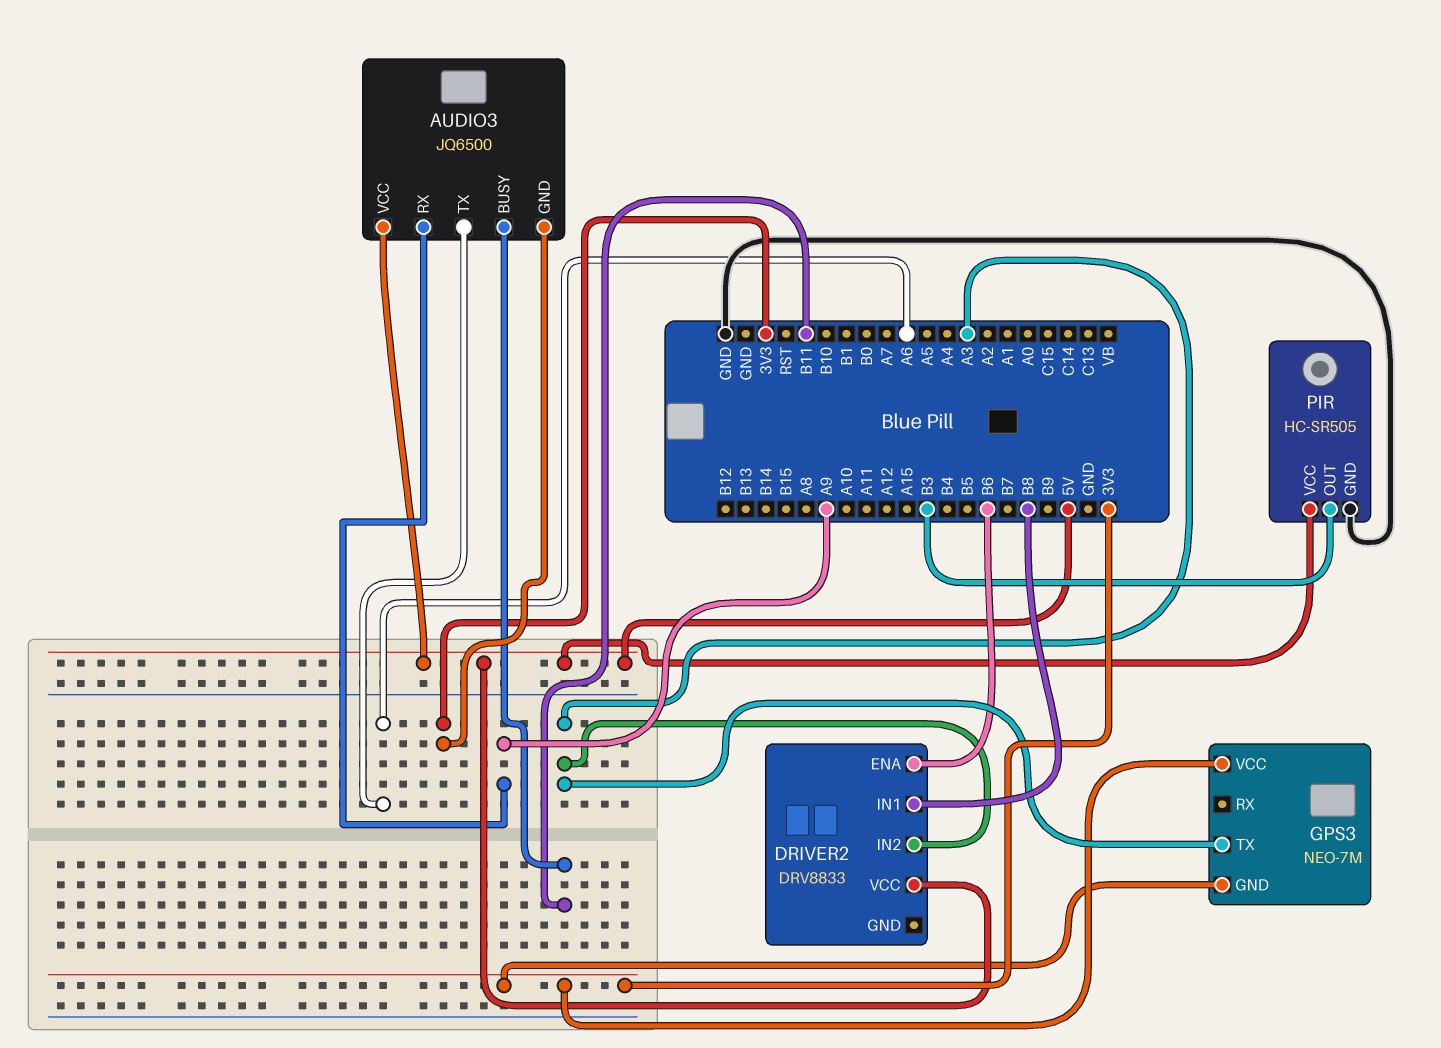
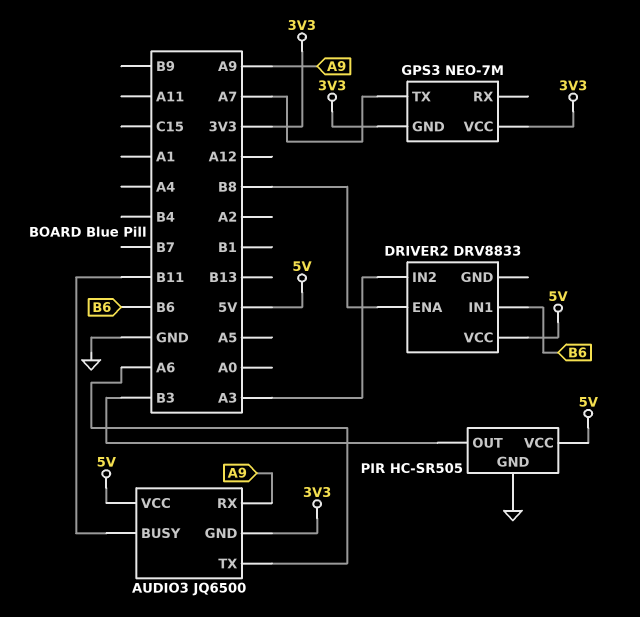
DRIVER2 pin ENA: B6 -> B8
DRIVER2 pin IN1: B8 -> B6
GPS3 pin TX: A3 -> A7

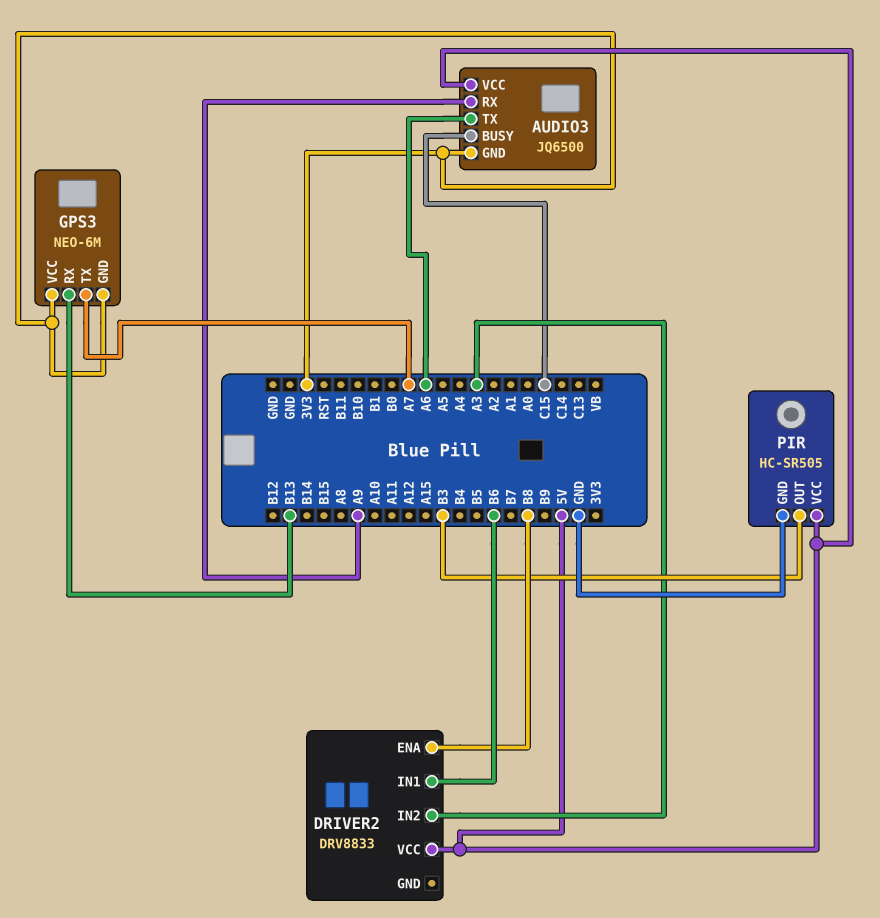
AUDIO3 pin BUSY: B11 -> C15
GPS3: NEO-7M -> NEO-6M
GPS3 pin RX: none -> B13

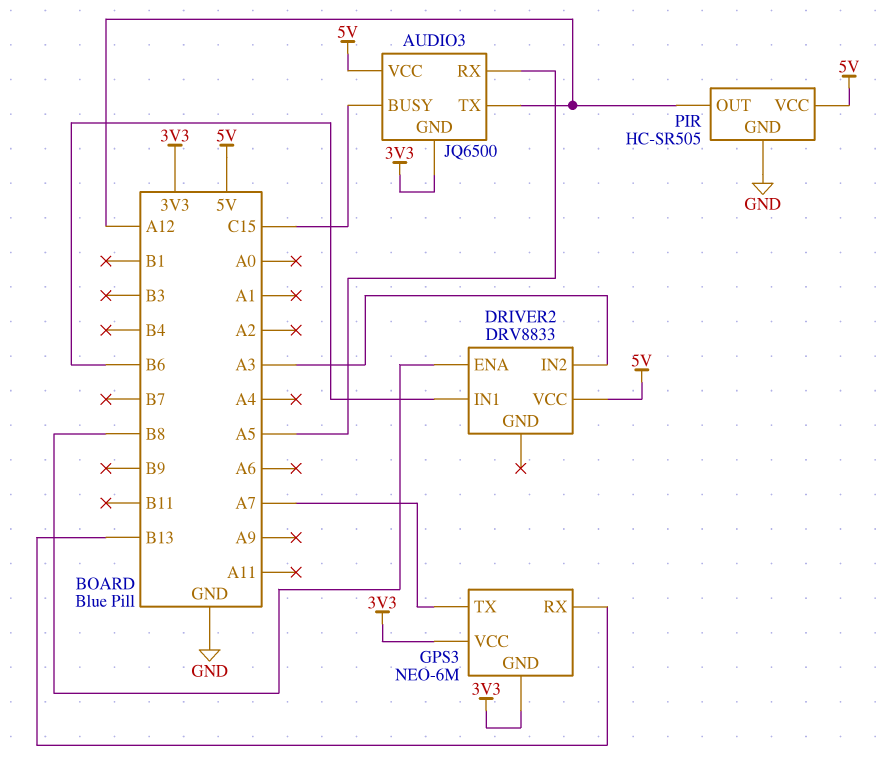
AUDIO3 pin RX: A9 -> A5
AUDIO3 pin TX: A6 -> A12
PIR pin OUT: B3 -> A12

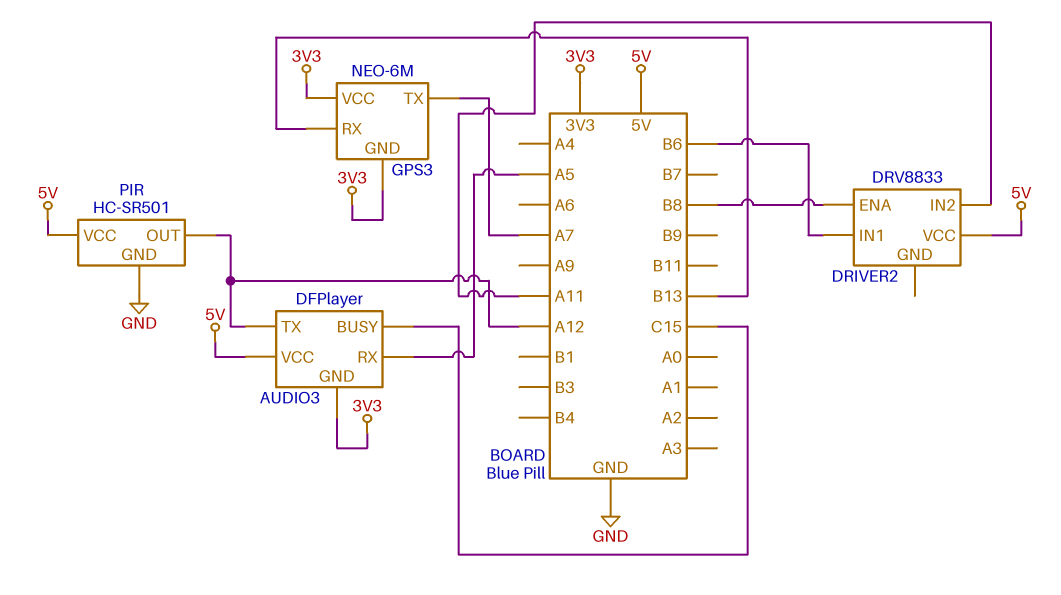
AUDIO3: JQ6500 -> DFPlayer
DRIVER2 pin IN2: A3 -> A11
PIR: HC-SR505 -> HC-SR501

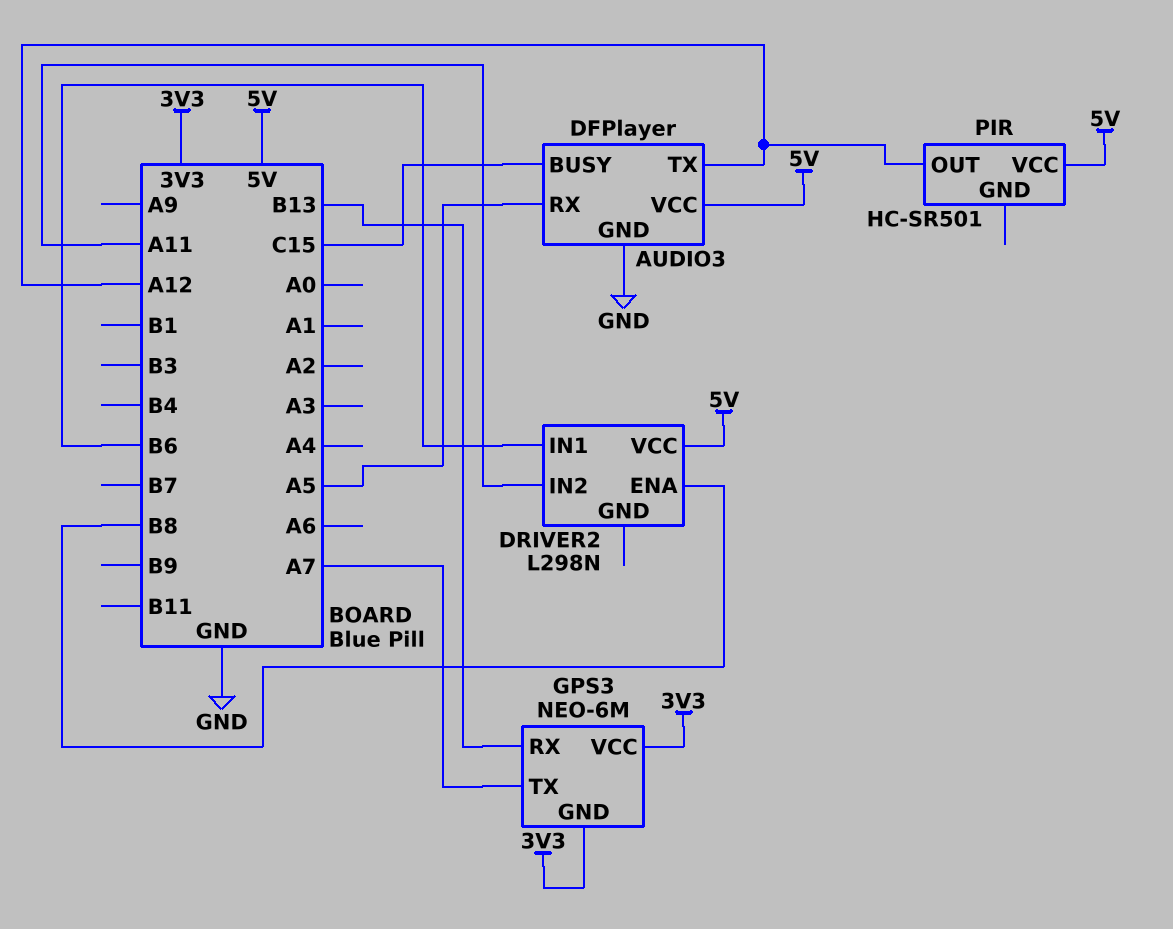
AUDIO3 pin GND: 3V3 -> GND
DRIVER2: DRV8833 -> L298N
PIR pin GND: GND -> none

